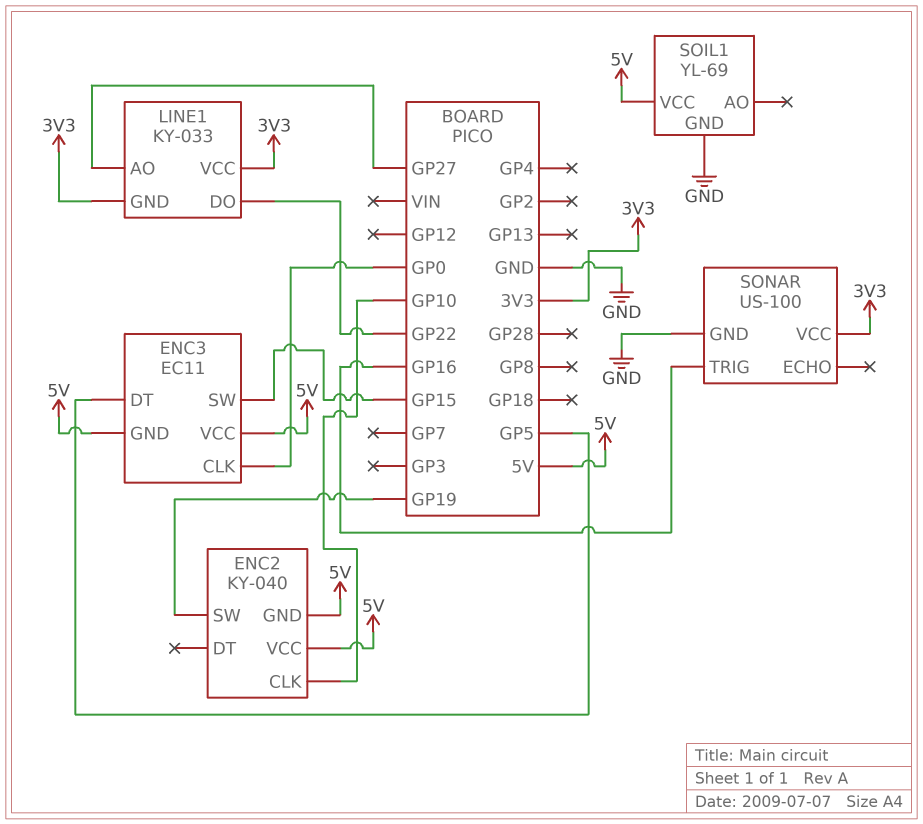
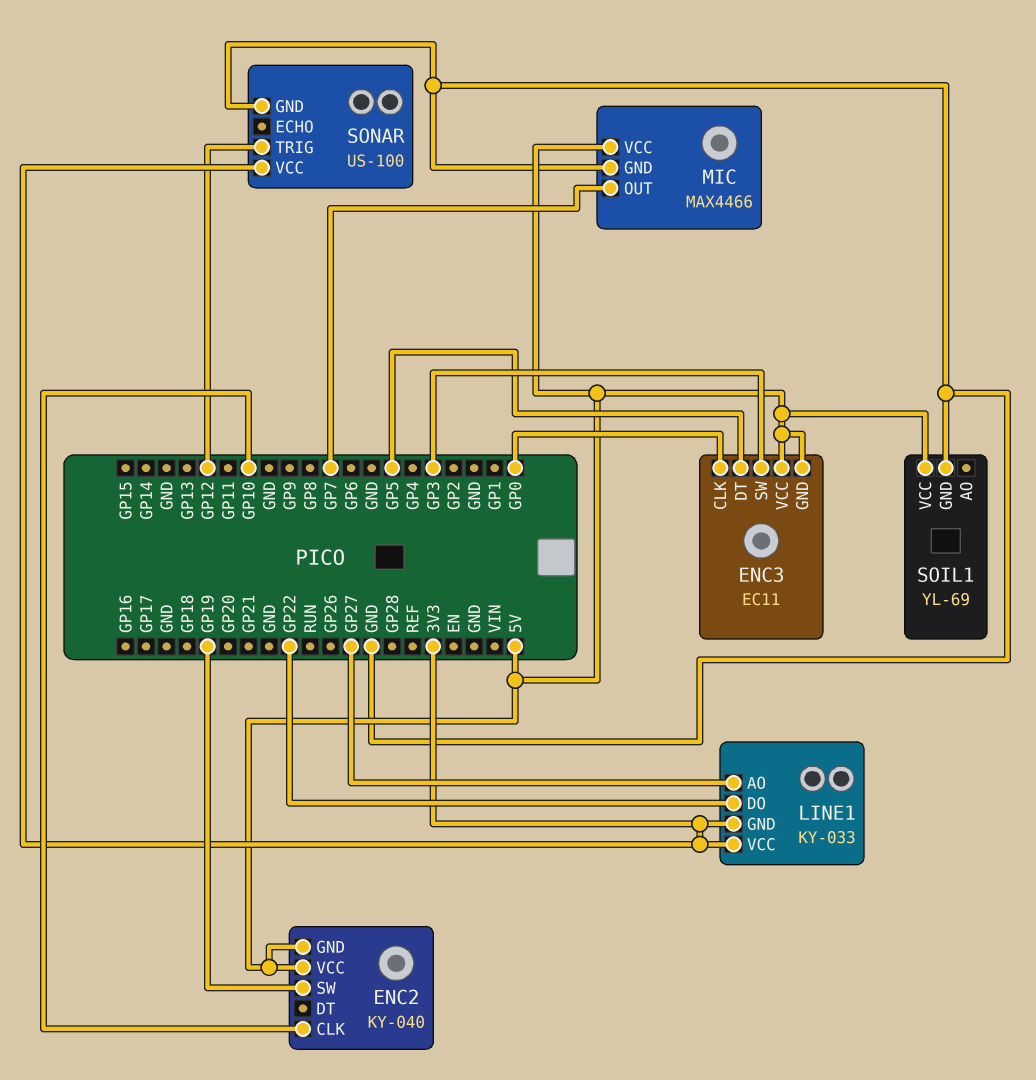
ENC3 pin SW: GP15 -> GP3
MIC: none -> MAX4466
MIC pin GND: none -> GND
MIC pin OUT: none -> GP7
MIC pin VCC: none -> 5V
SONAR pin TRIG: GP16 -> GP12

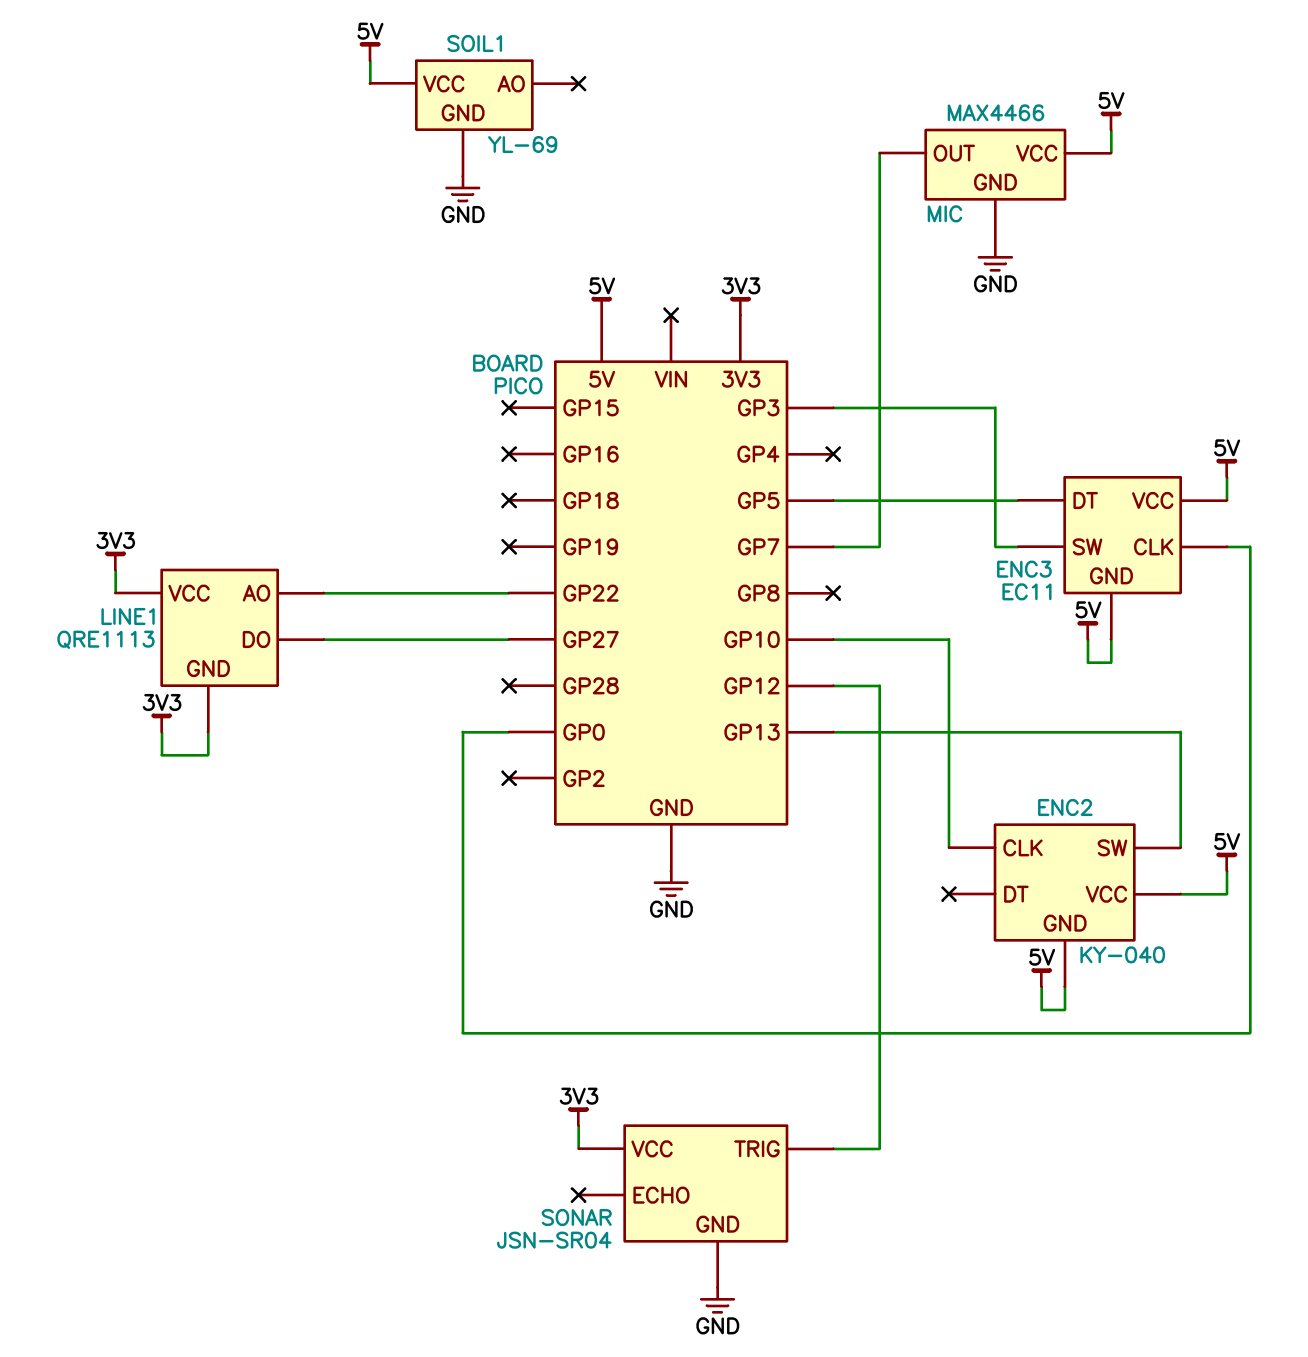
ENC2 pin SW: GP19 -> GP13
LINE1: KY-033 -> QRE1113
LINE1 pin AO: GP27 -> GP22
LINE1 pin DO: GP22 -> GP27
SONAR: US-100 -> JSN-SR04

